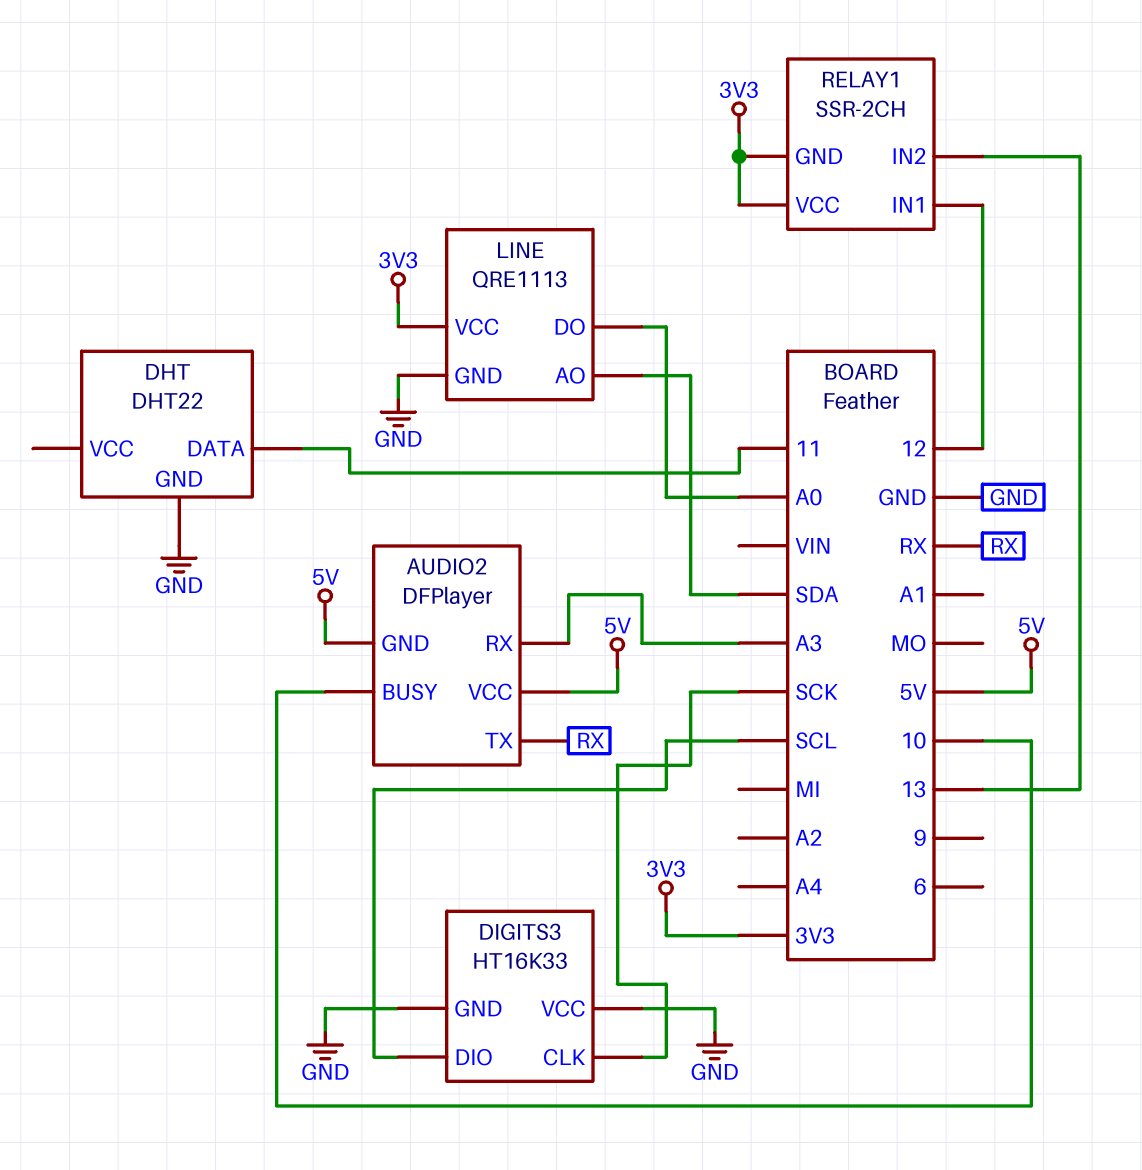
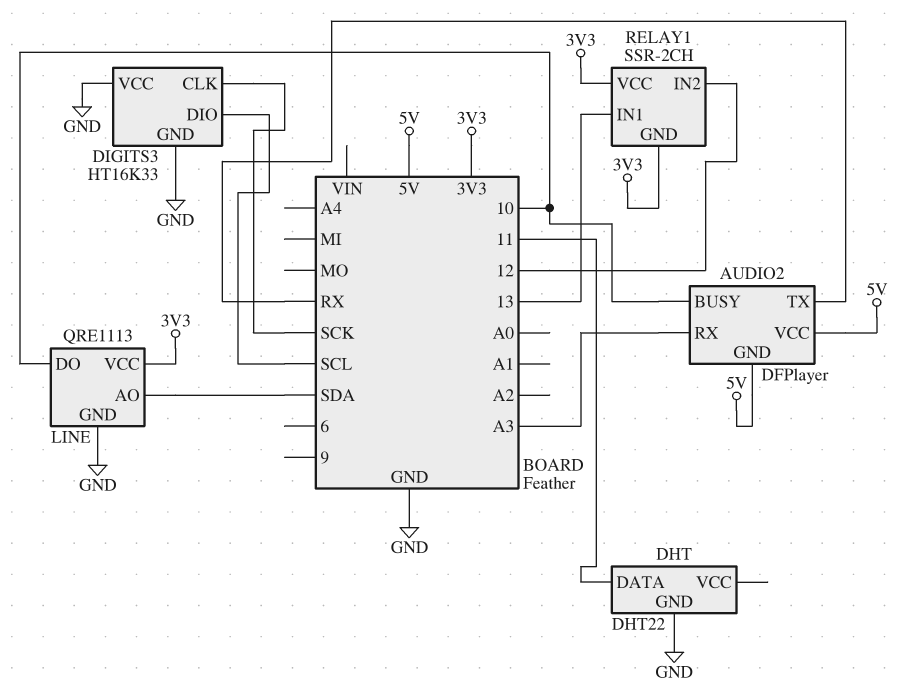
LINE pin DO: A0 -> 10
RELAY1 pin IN1: 12 -> 13
RELAY1 pin IN2: 13 -> 12

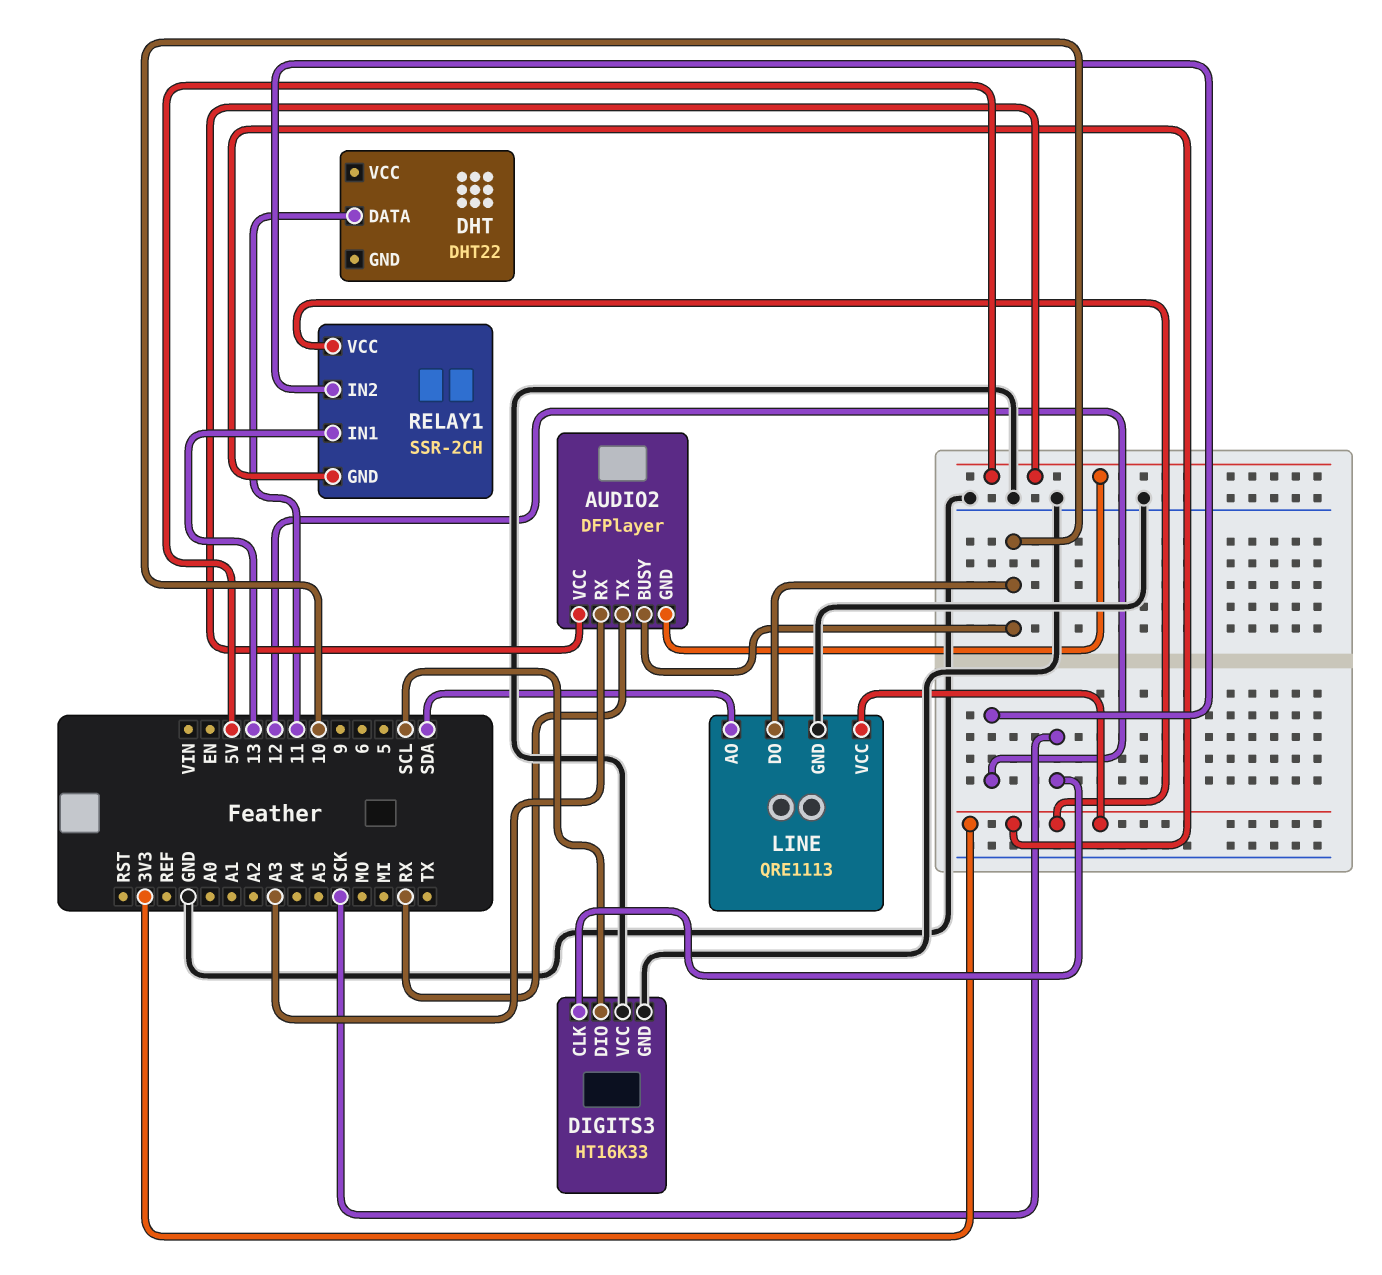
DHT pin GND: GND -> none

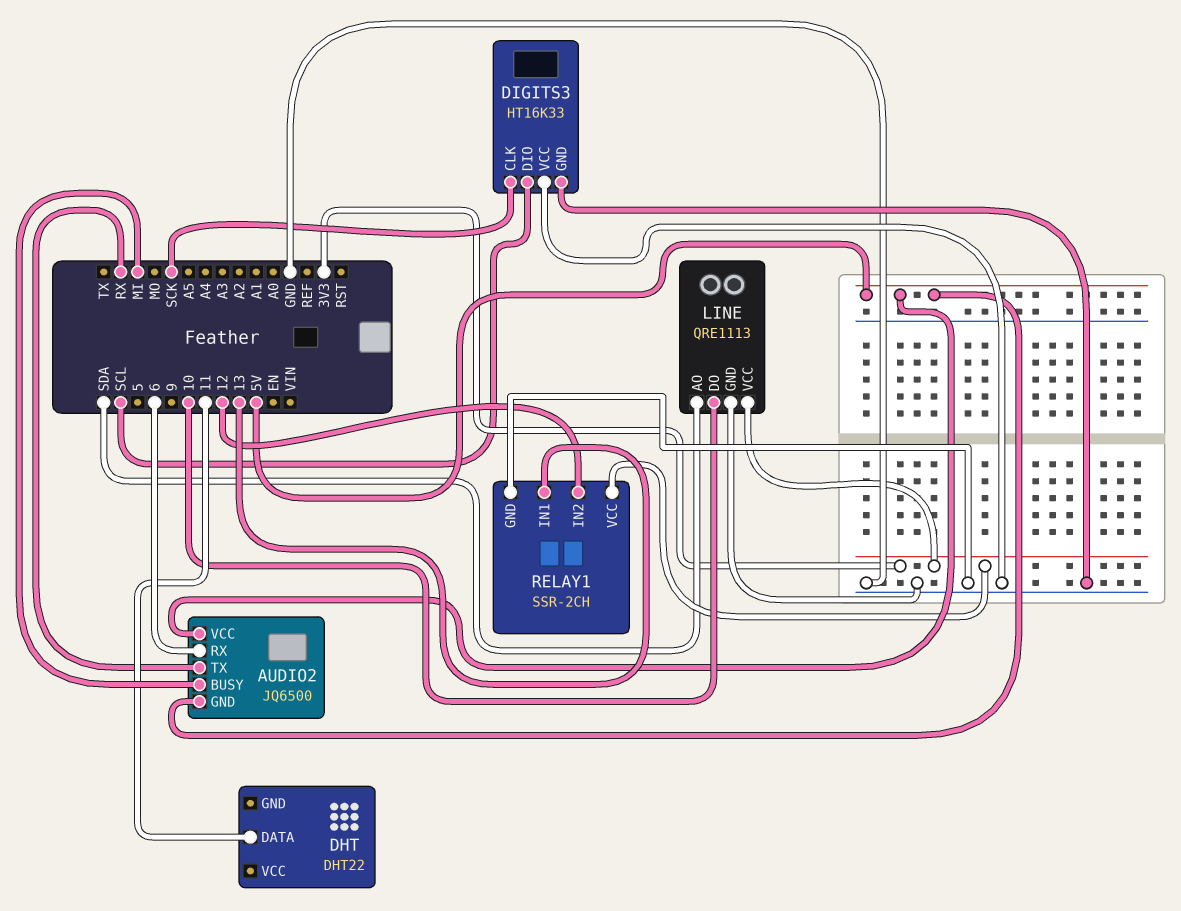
AUDIO2: DFPlayer -> JQ6500
AUDIO2 pin BUSY: 10 -> MI
AUDIO2 pin RX: A3 -> 6
RELAY1 pin GND: 3V3 -> GND

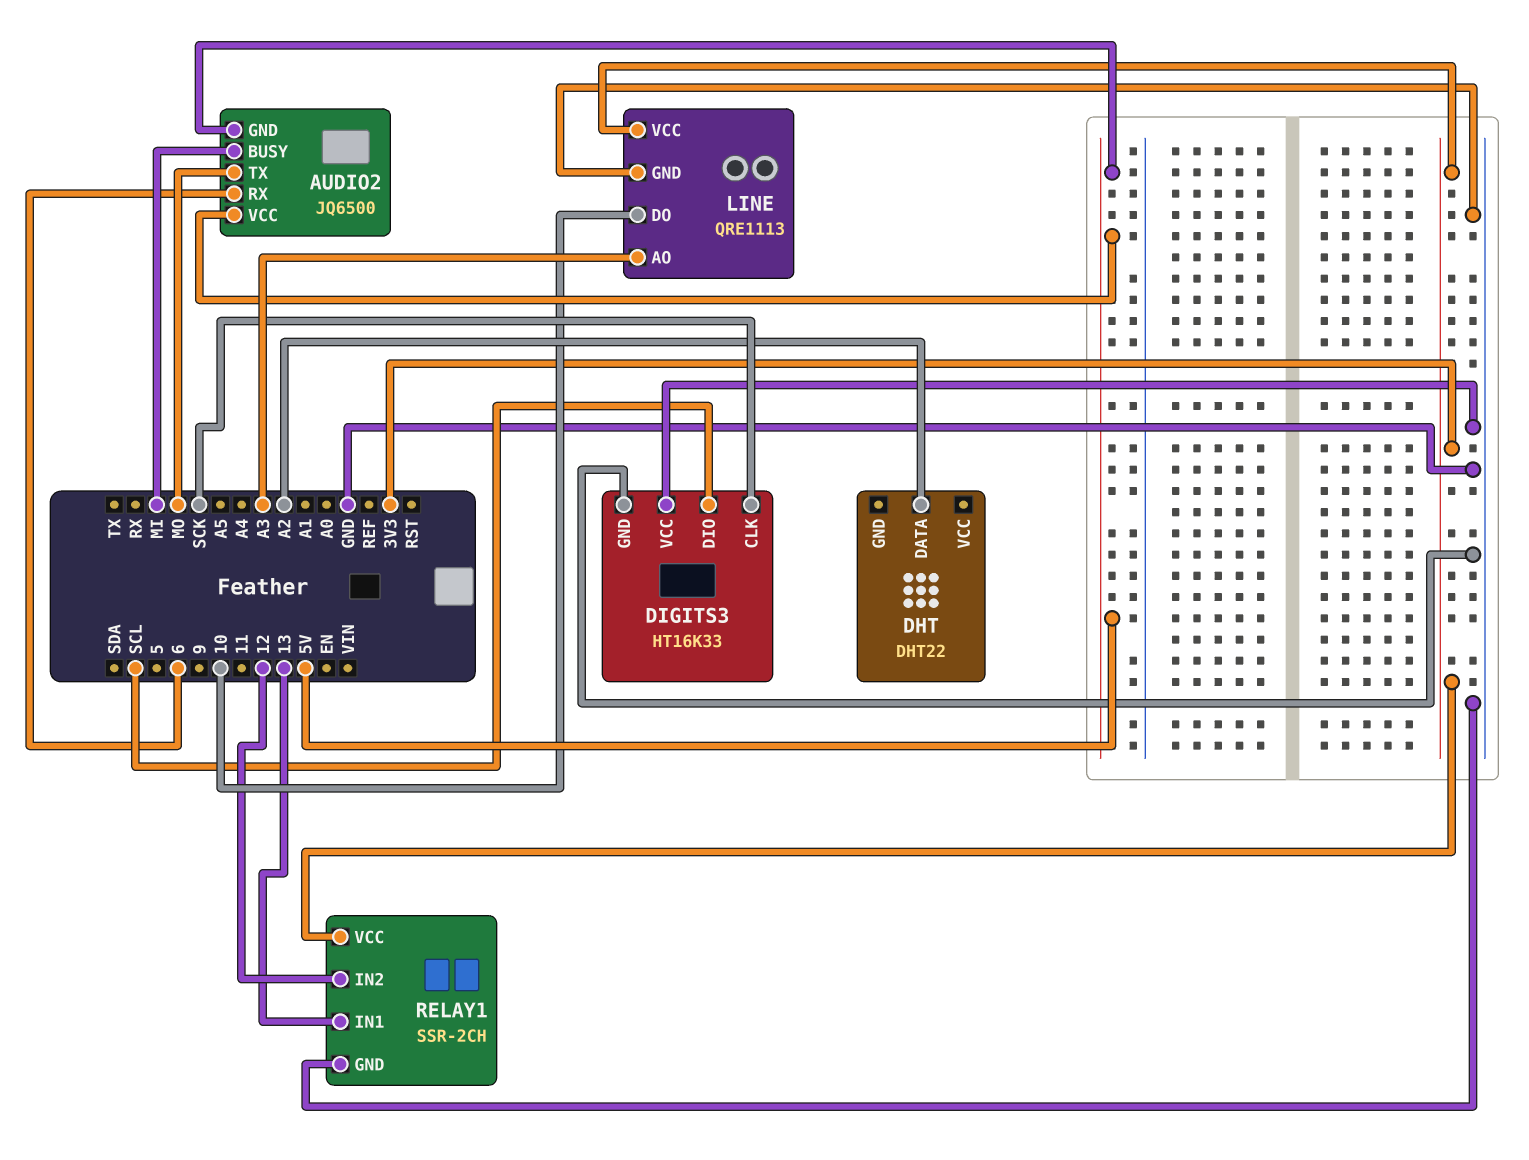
AUDIO2 pin TX: RX -> MO
DHT pin DATA: 11 -> A2
LINE pin AO: SDA -> A3

